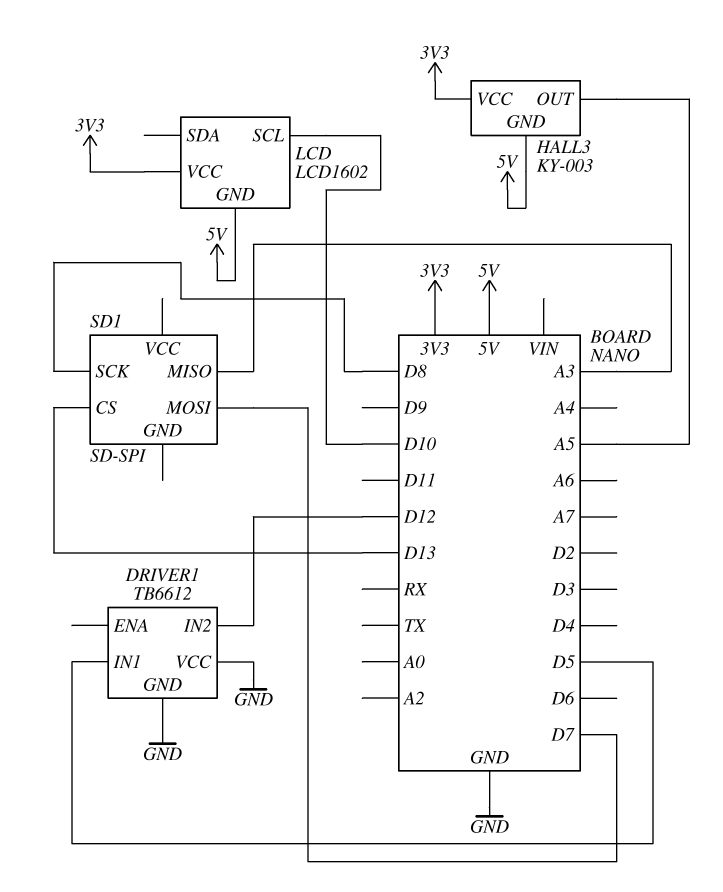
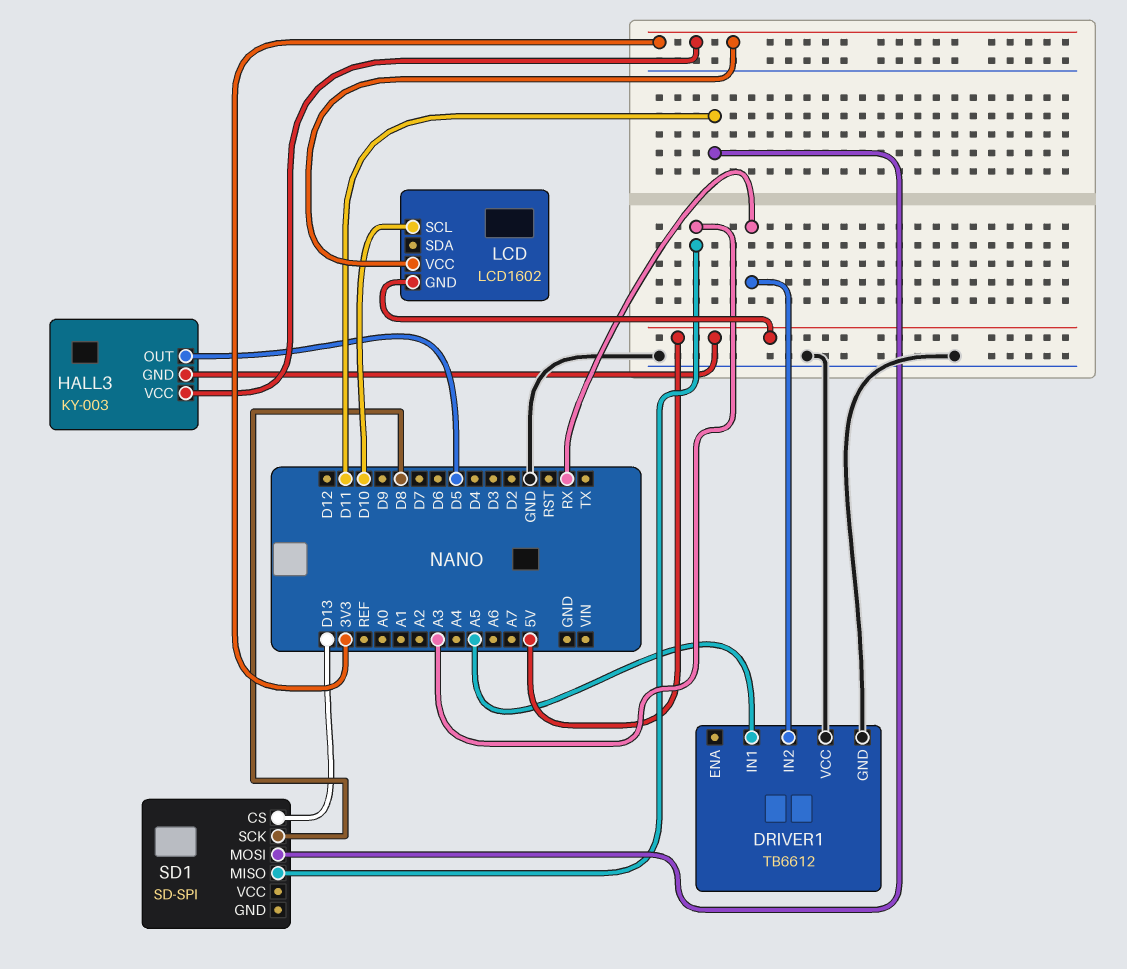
DRIVER1 pin IN1: D5 -> A5
DRIVER1 pin IN2: D12 -> RX
HALL3 pin OUT: A5 -> D5
SD1 pin MOSI: D7 -> D11

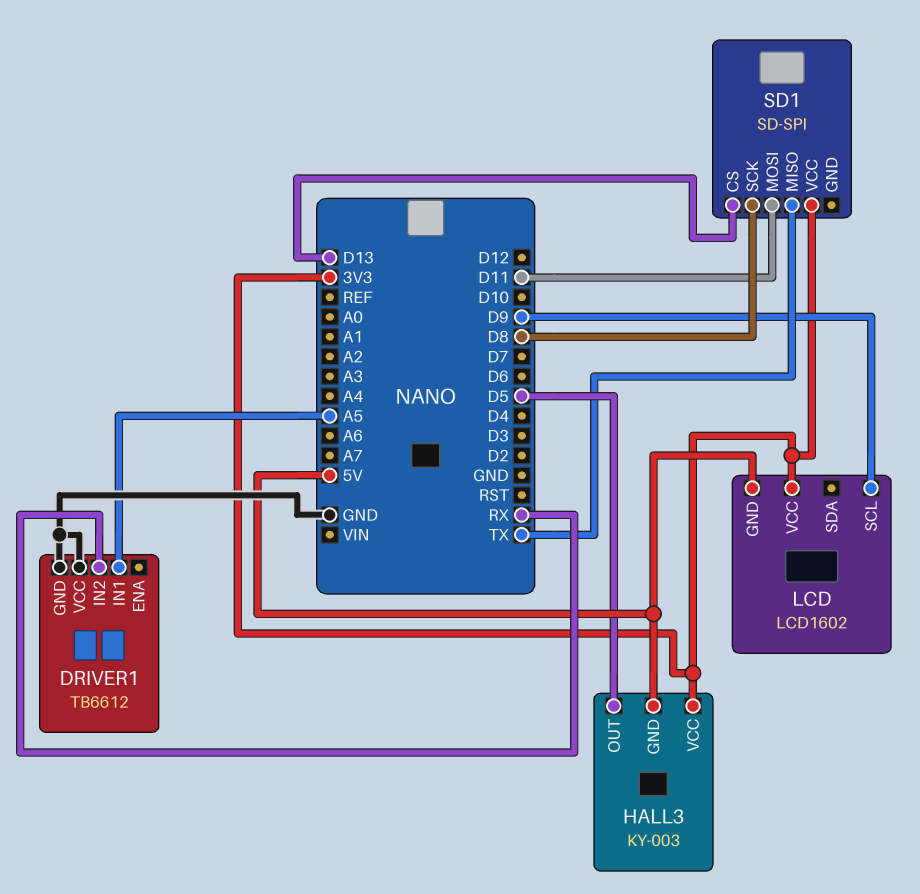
LCD pin SCL: D10 -> D9
SD1 pin MISO: A3 -> TX
SD1 pin VCC: none -> 3V3

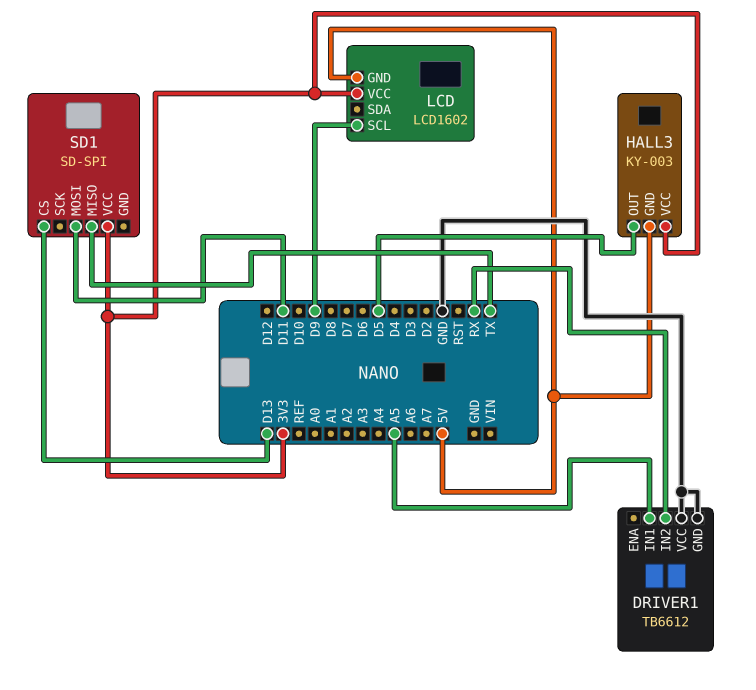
SD1 pin SCK: D8 -> none

